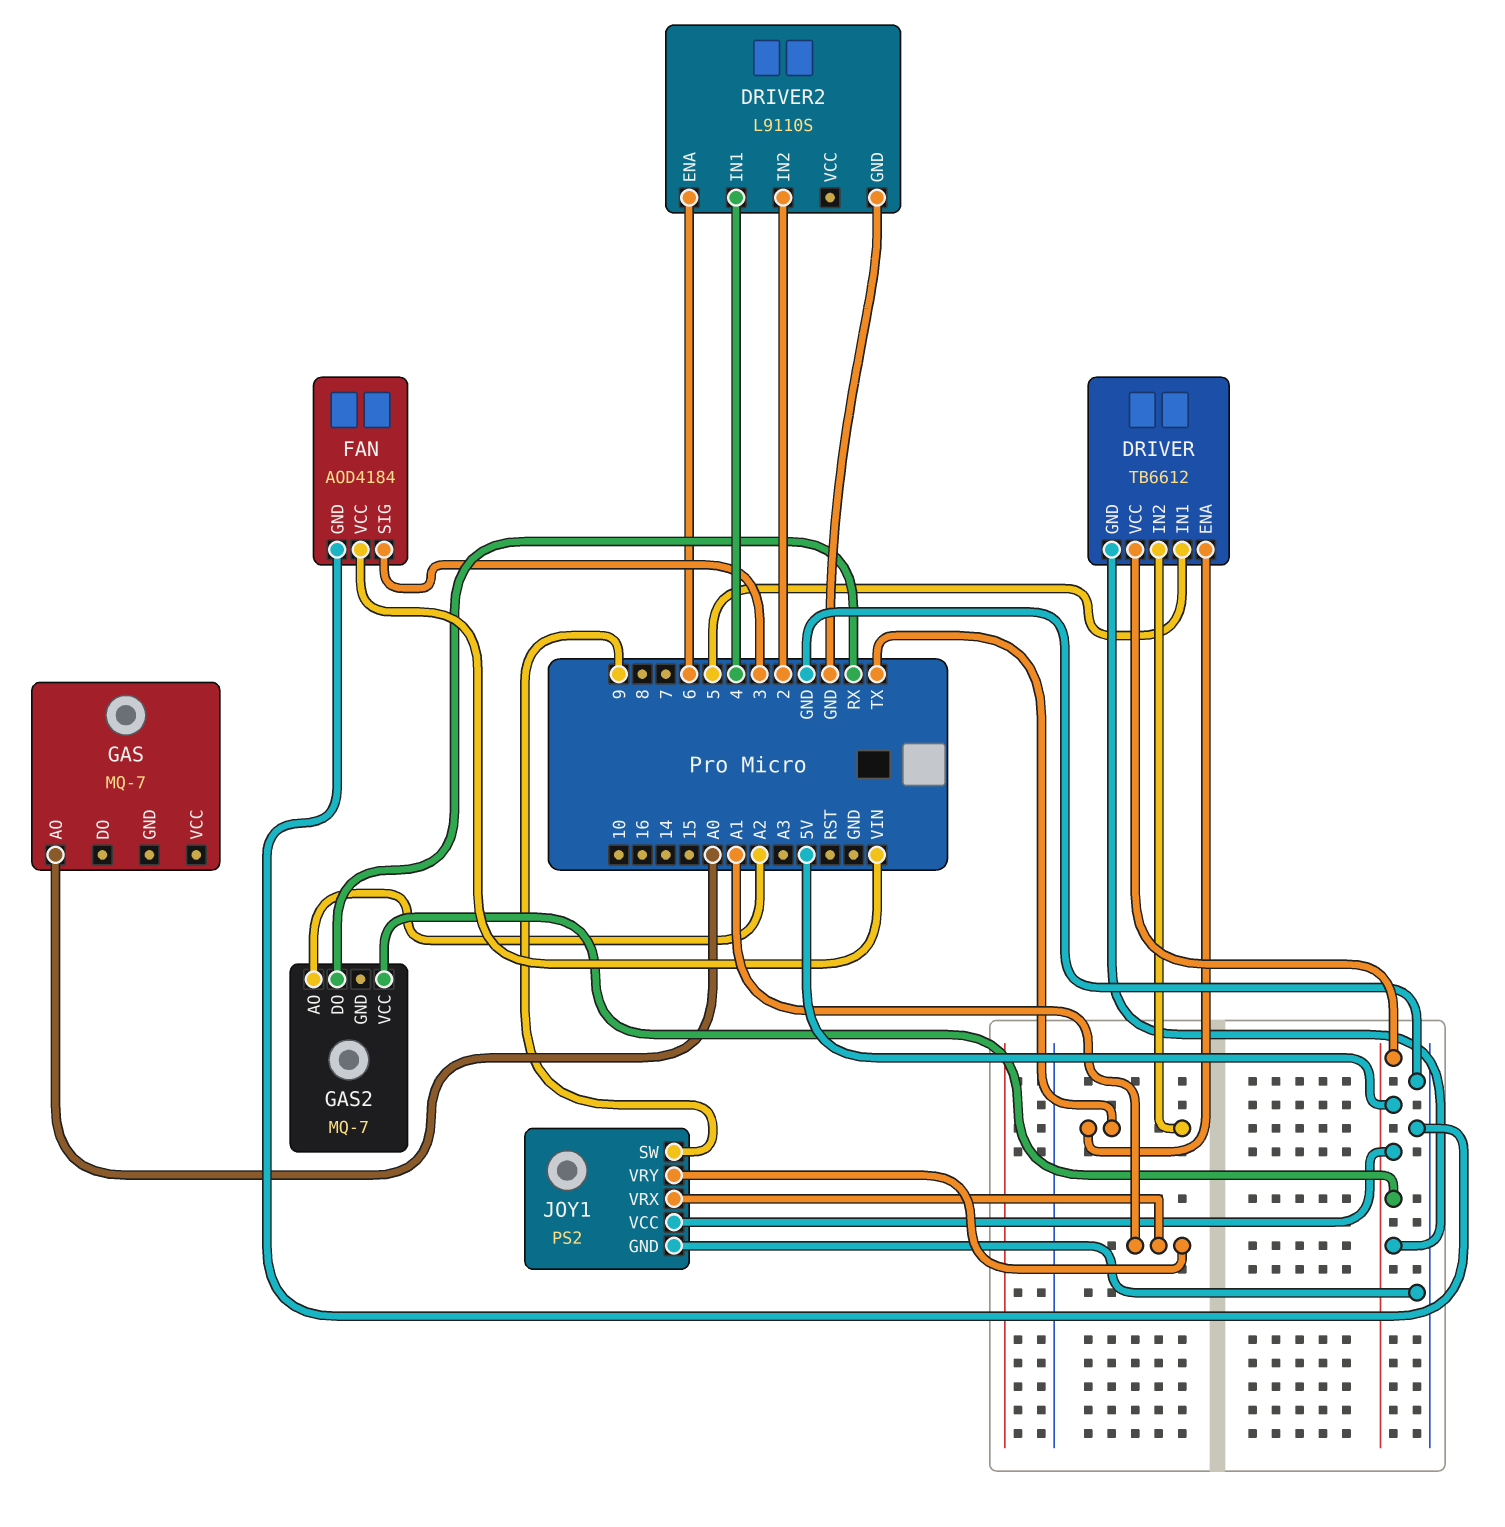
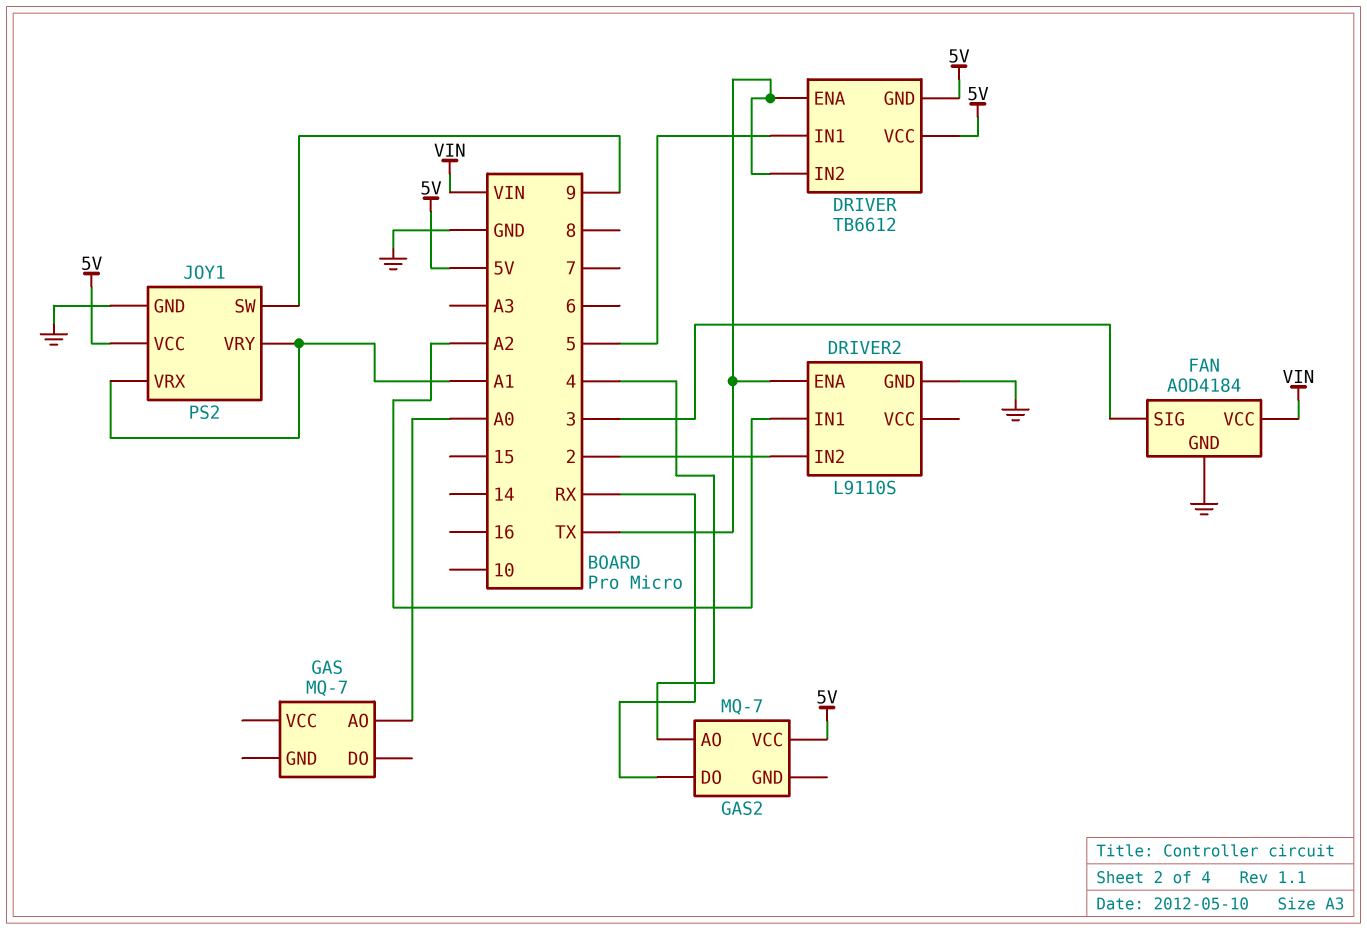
DRIVER2 pin ENA: 6 -> TX
DRIVER2 pin IN1: 4 -> A2
GAS2 pin AO: A2 -> 4

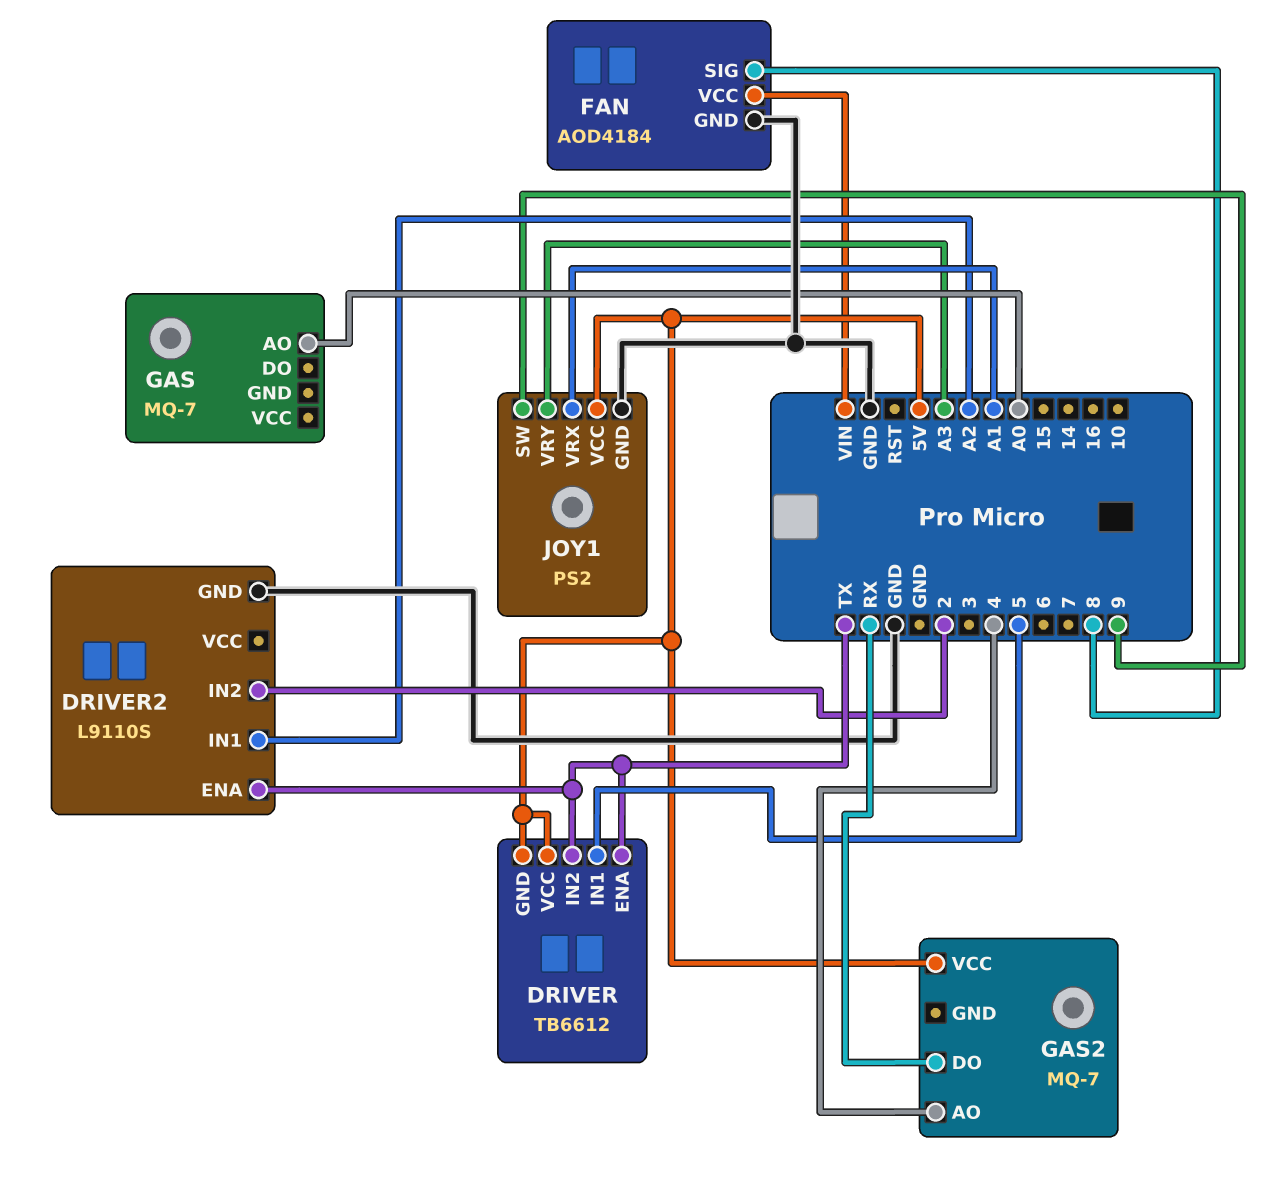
FAN pin SIG: 3 -> 8
JOY1 pin VRY: A1 -> A3

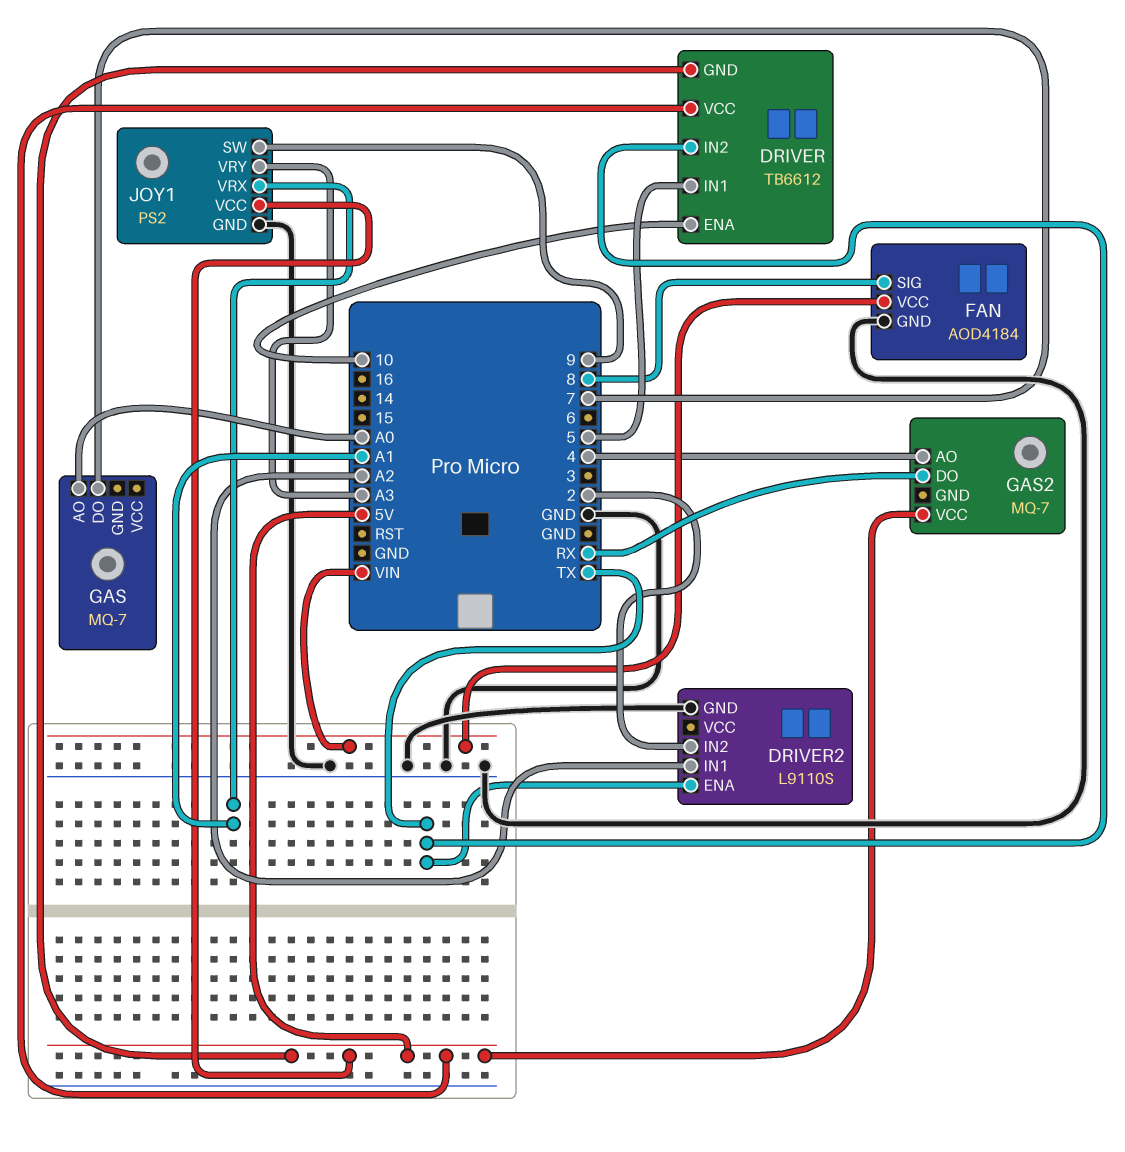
DRIVER pin ENA: TX -> 10
GAS pin DO: none -> 7

